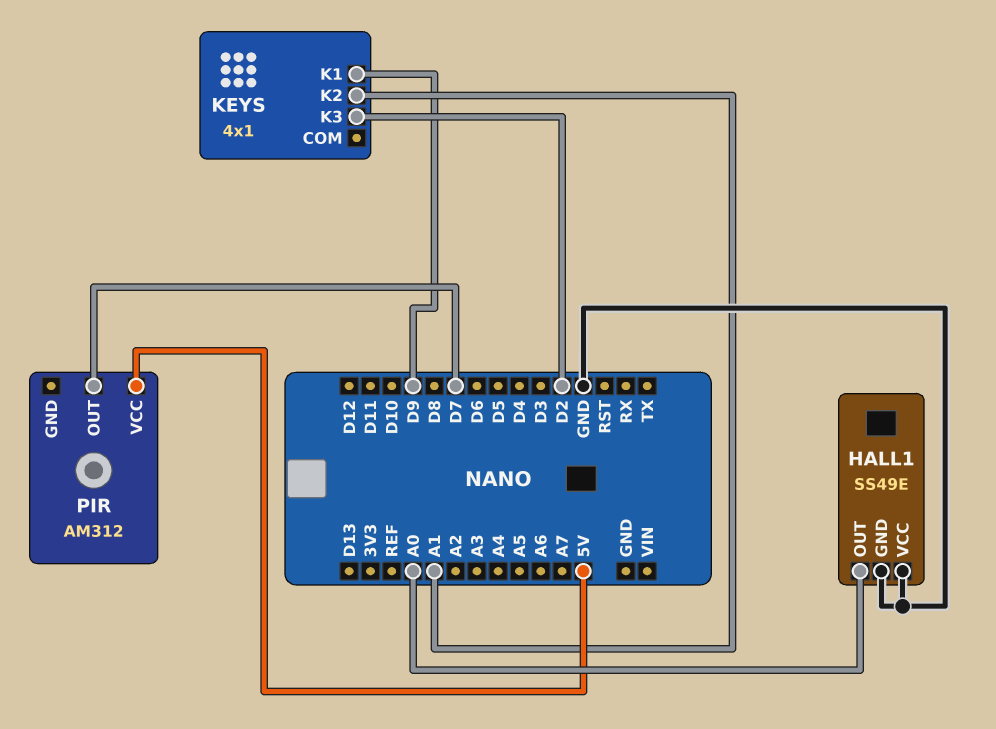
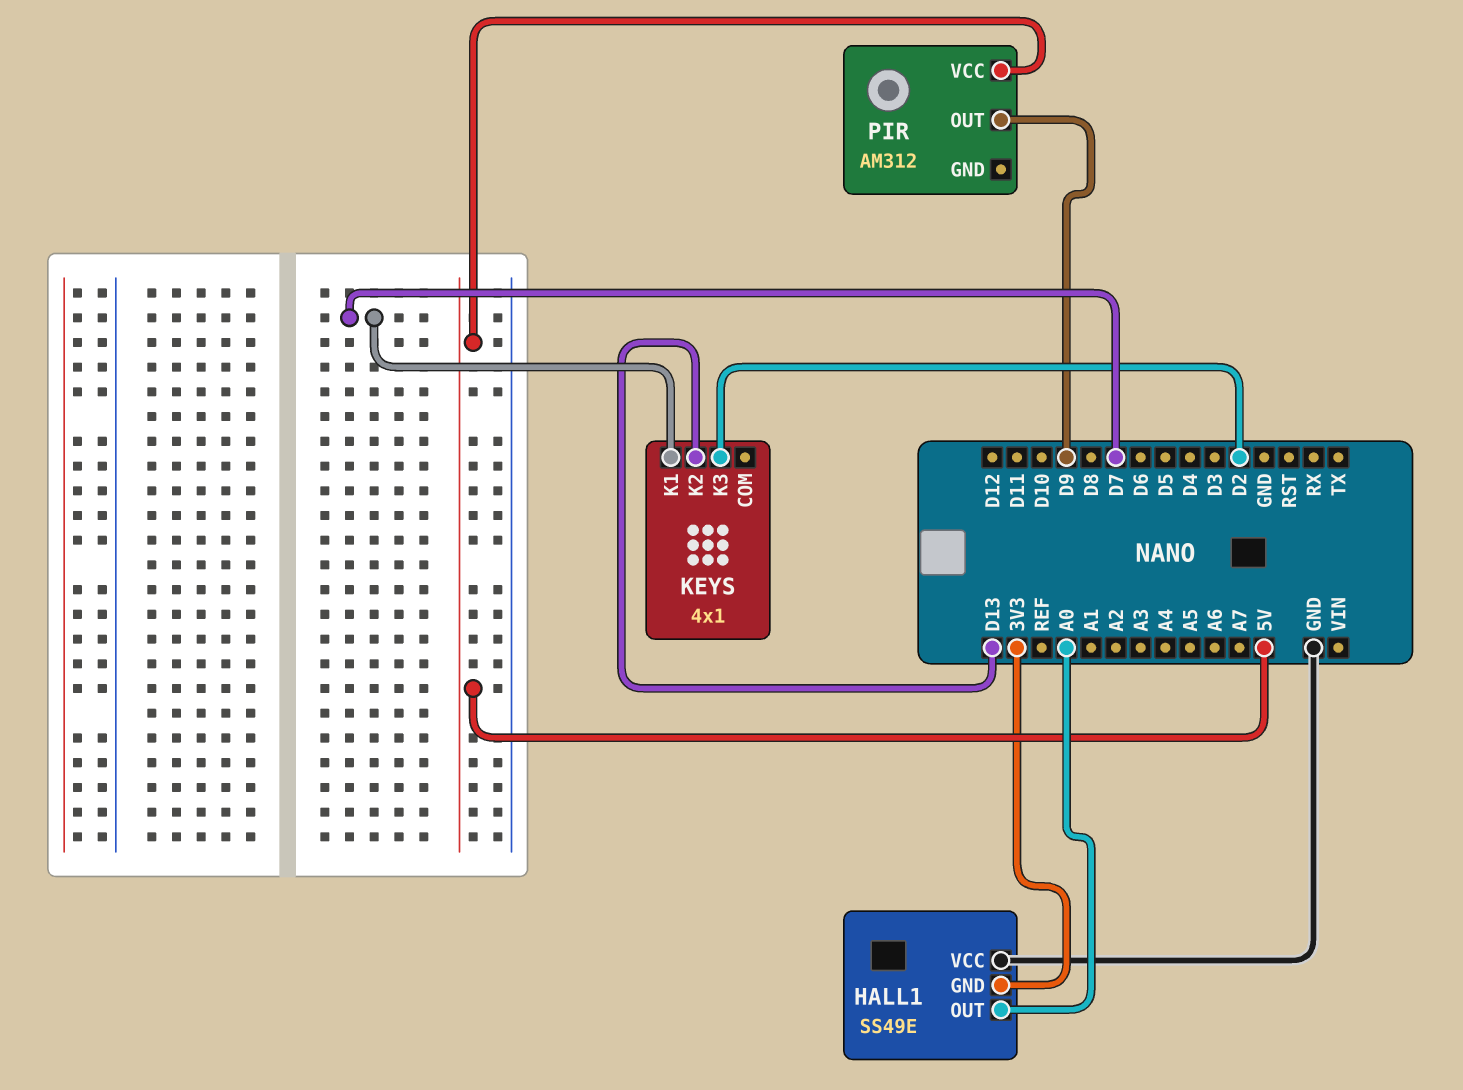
HALL1 pin GND: GND -> 3V3
KEYS pin K1: D9 -> D7
KEYS pin K2: A1 -> D13
PIR pin OUT: D7 -> D9

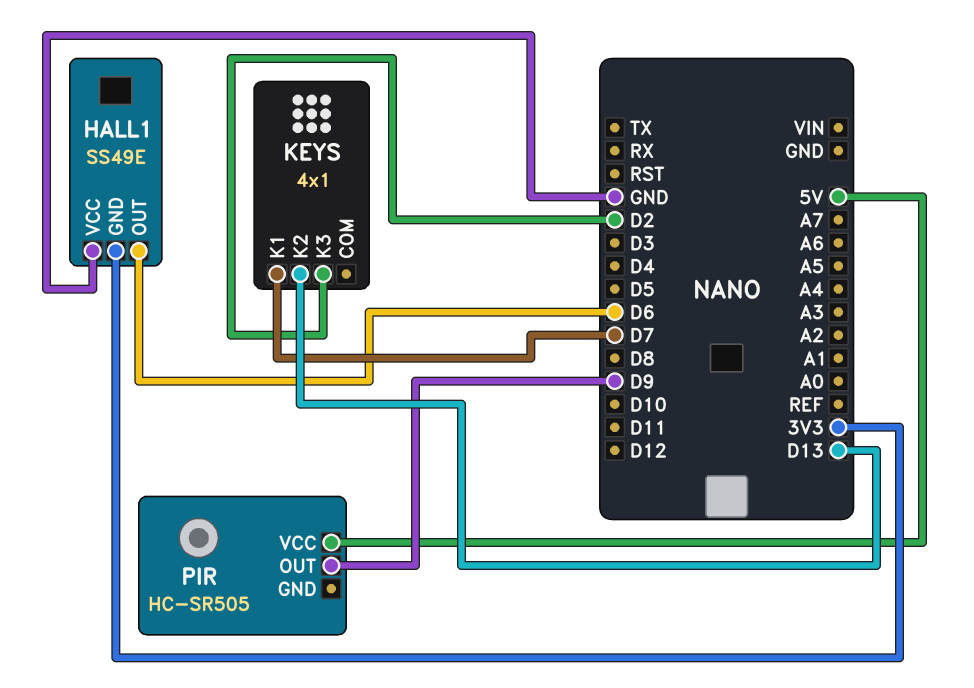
HALL1 pin OUT: A0 -> D6
PIR: AM312 -> HC-SR505

